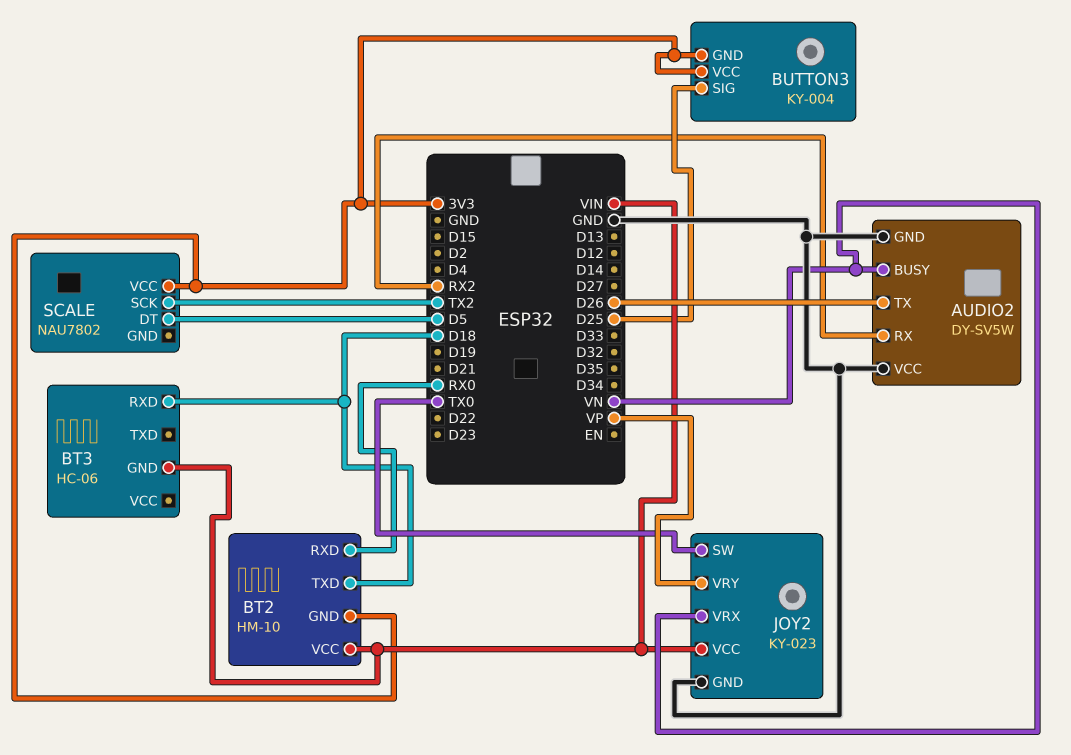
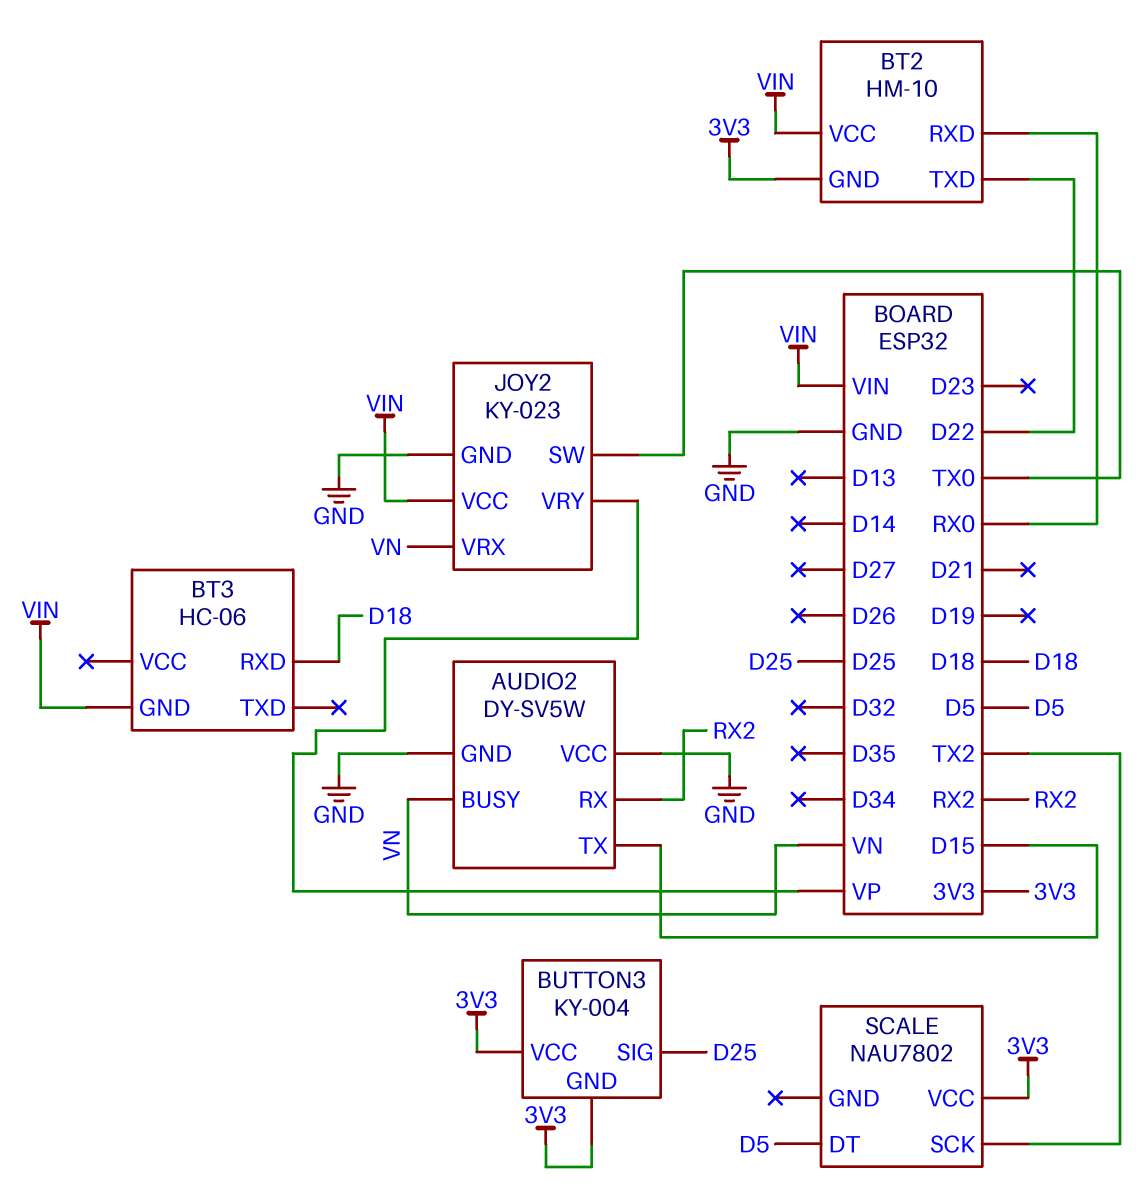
AUDIO2 pin TX: D26 -> D15
BT2 pin TXD: D18 -> D22

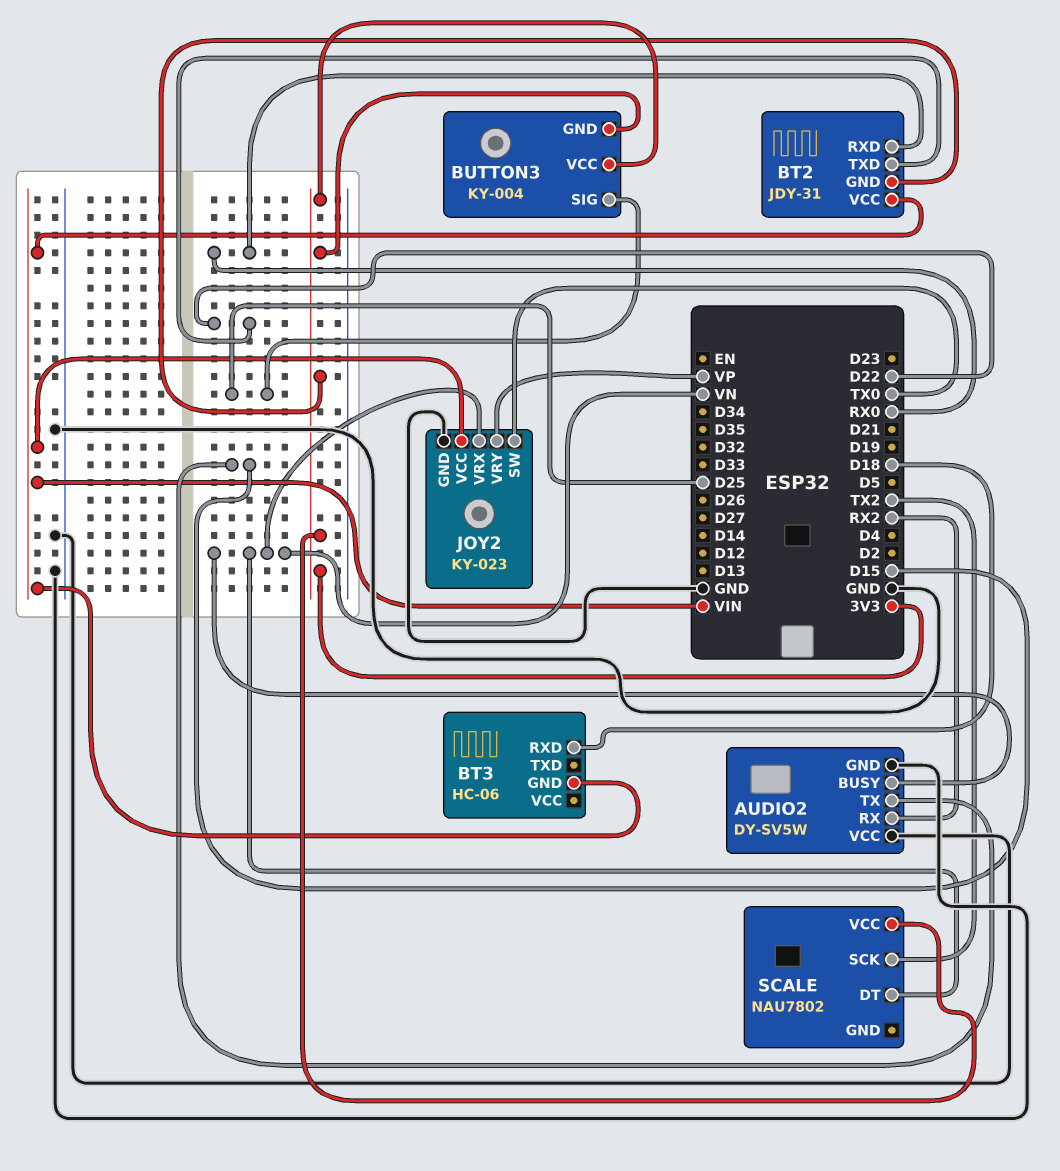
BT2: HM-10 -> JDY-31
SCALE pin DT: D5 -> VN

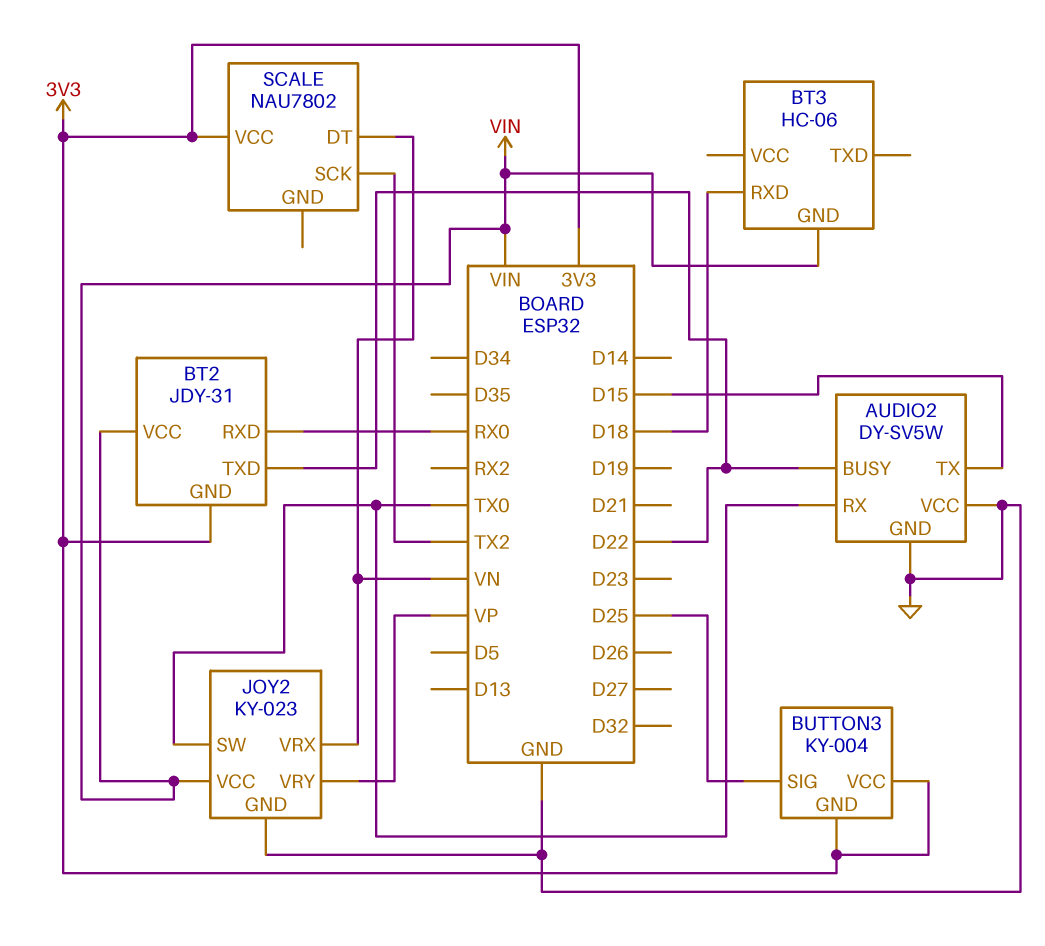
AUDIO2 pin BUSY: VN -> D22
AUDIO2 pin RX: RX2 -> TX0

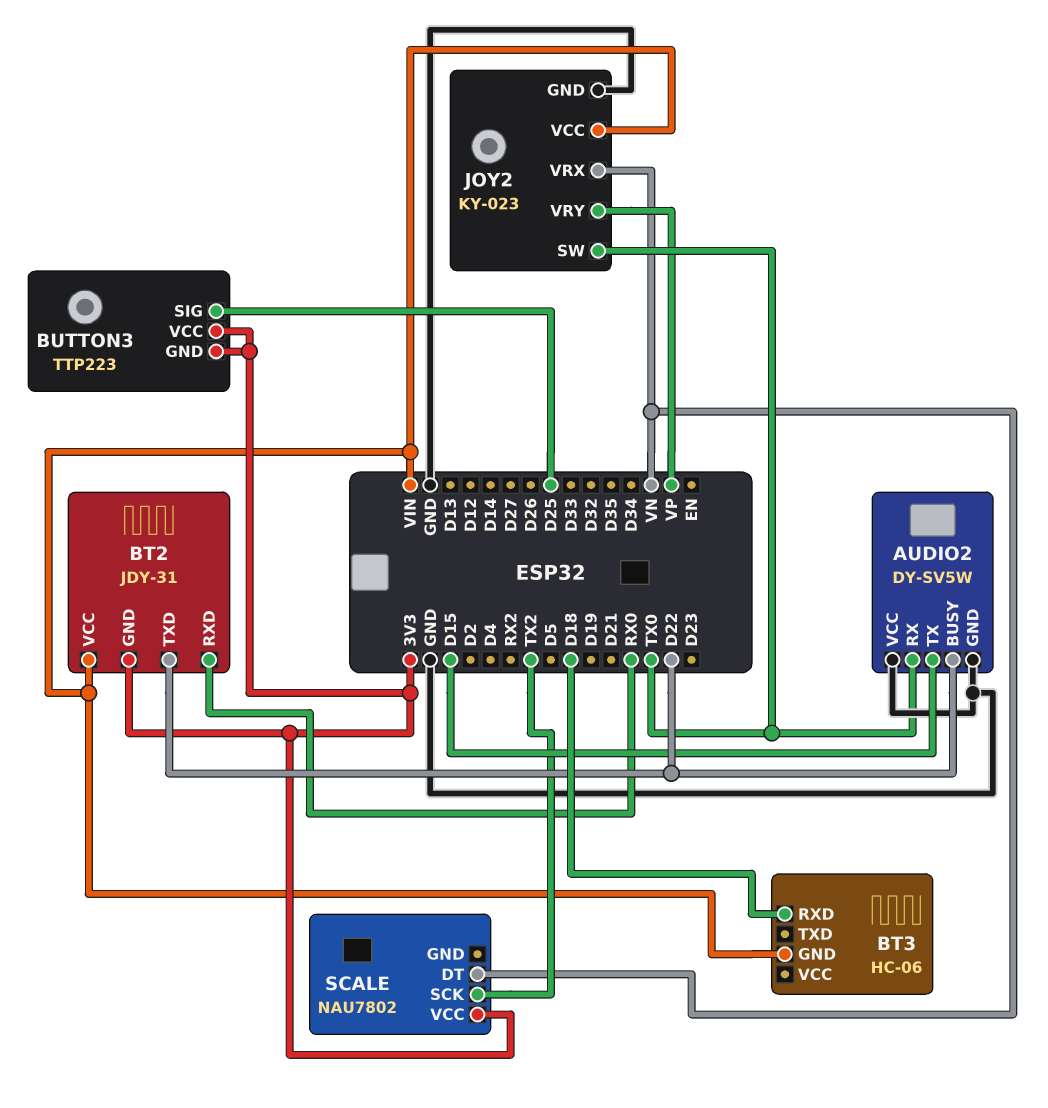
BUTTON3: KY-004 -> TTP223

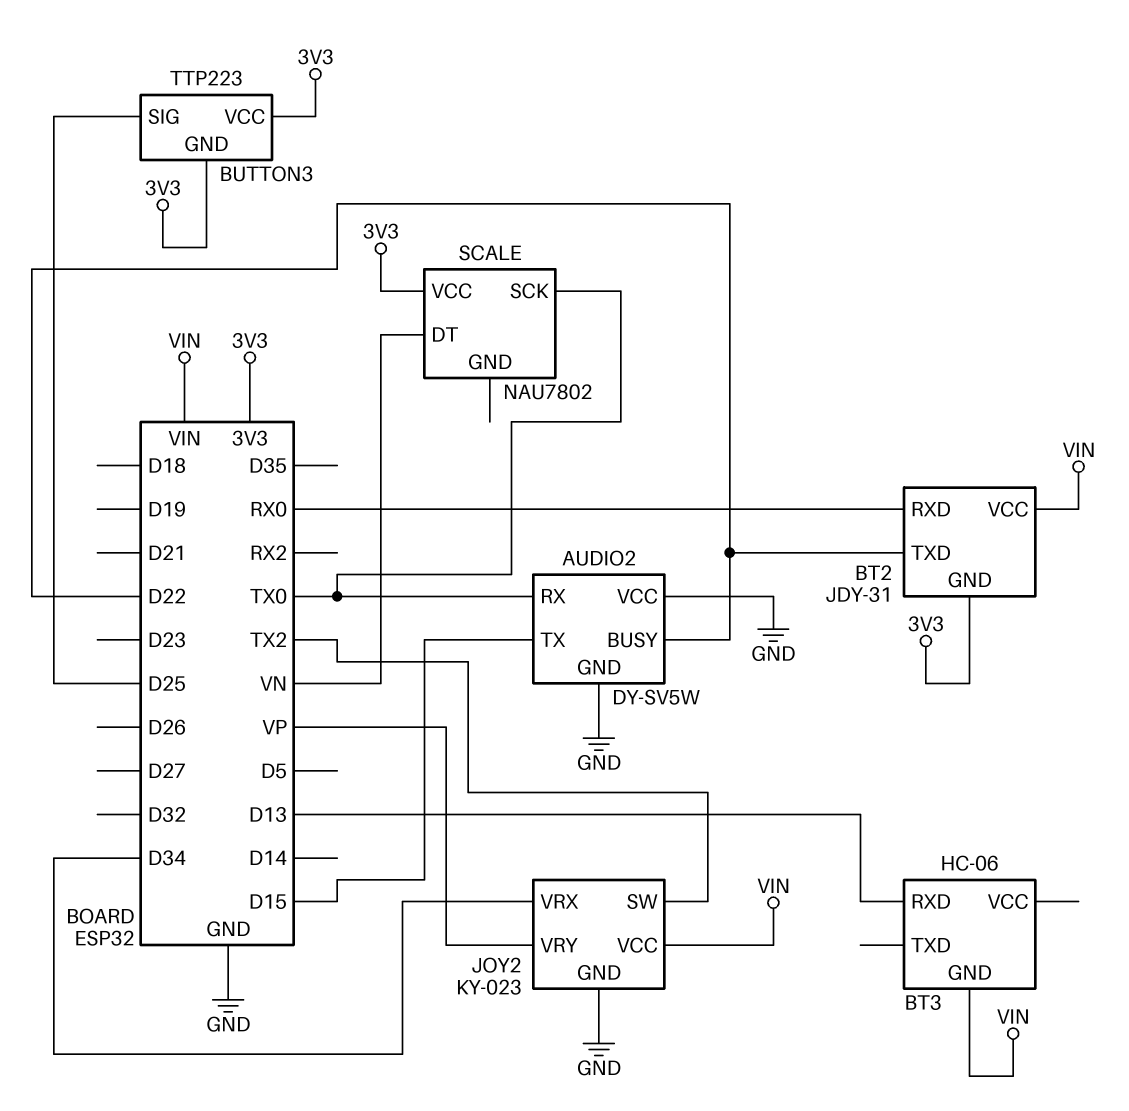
BT3 pin RXD: D18 -> D13
JOY2 pin SW: TX0 -> TX2
JOY2 pin VRX: VN -> D34
SCALE pin SCK: TX2 -> TX0

